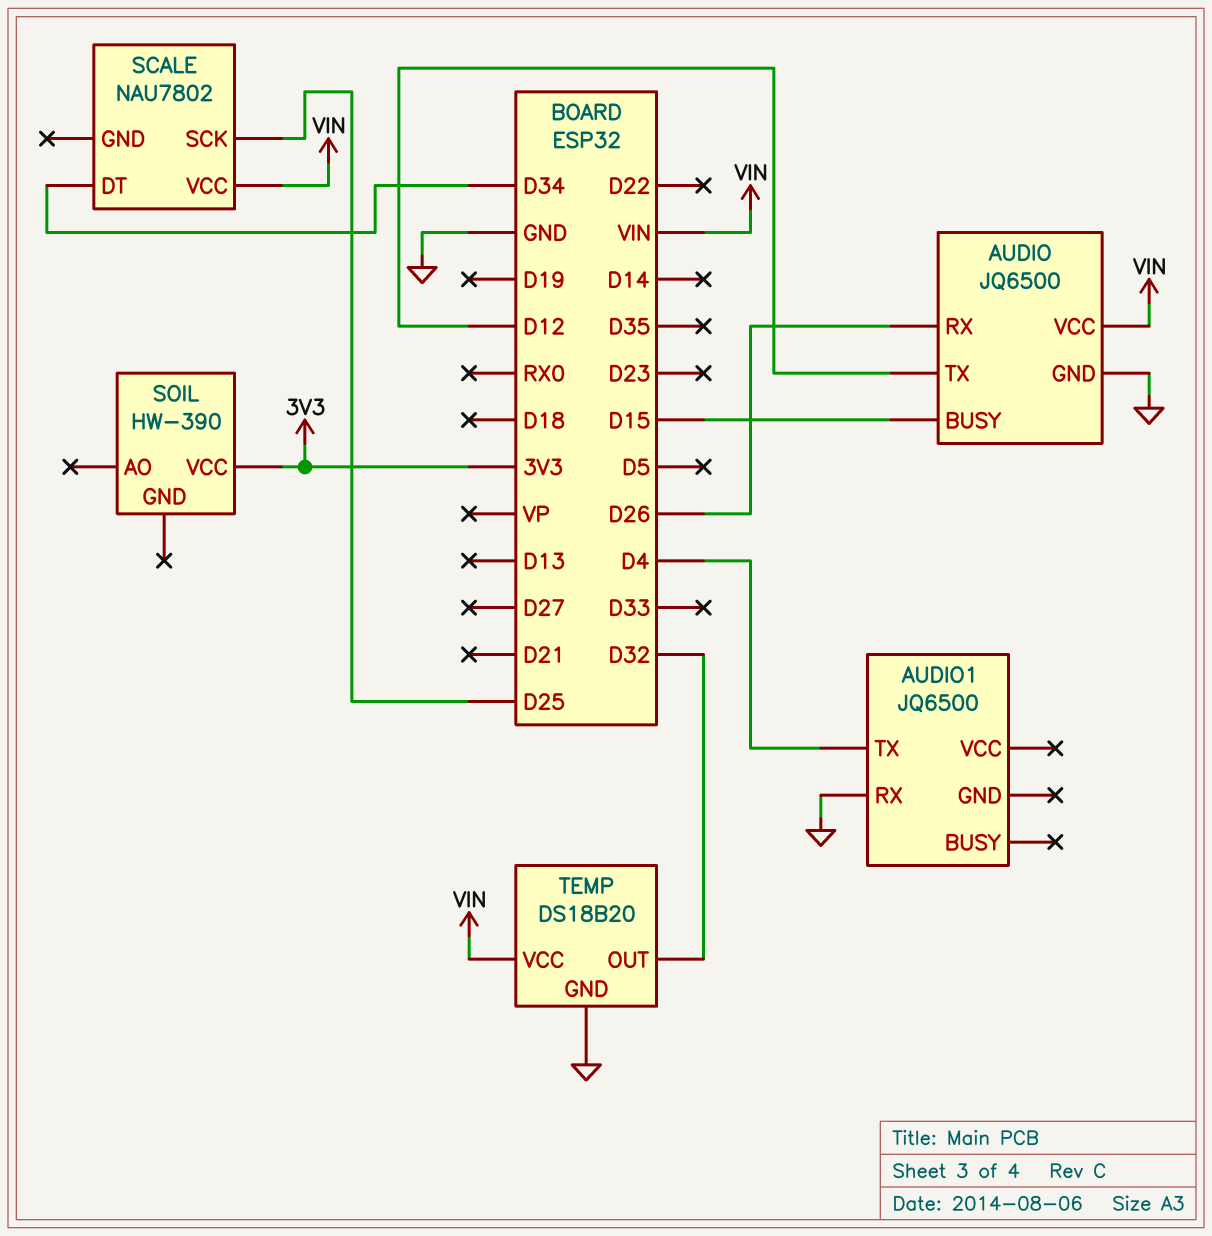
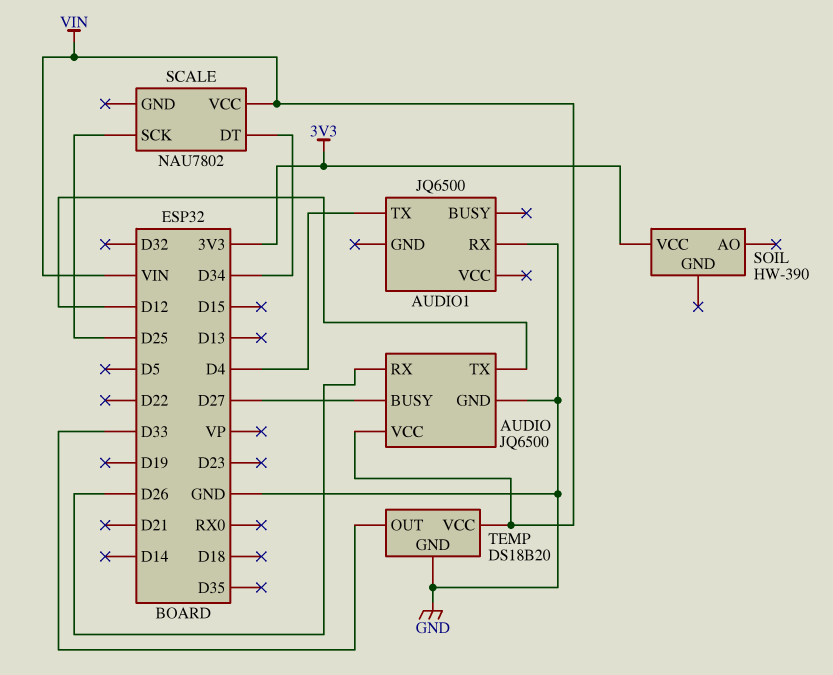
AUDIO pin BUSY: D15 -> D27
TEMP pin OUT: D32 -> D33

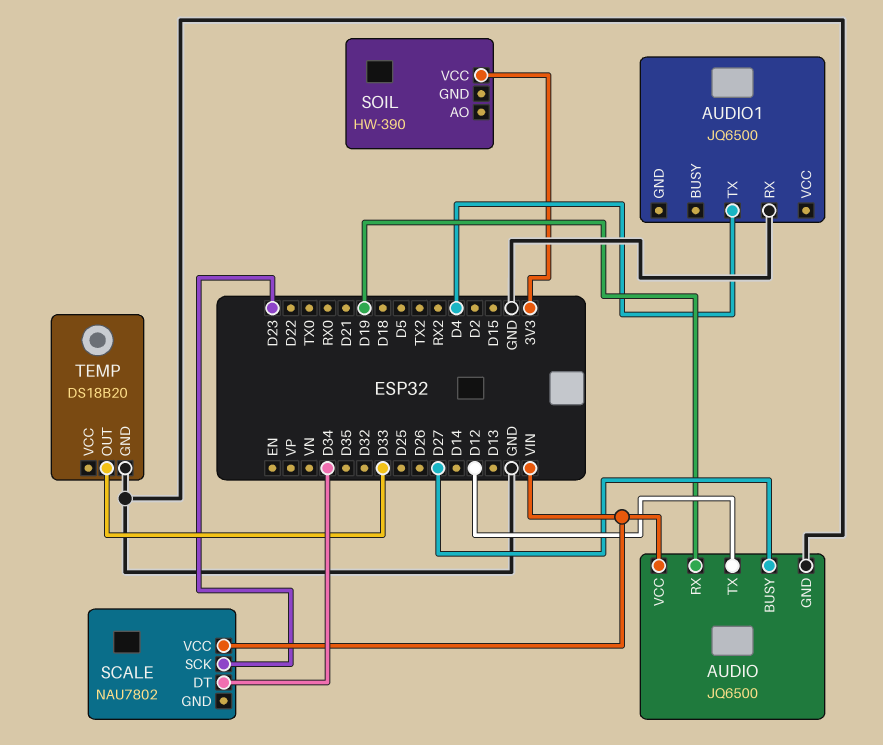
AUDIO pin RX: D26 -> D19
SCALE pin SCK: D25 -> D23
TEMP pin VCC: VIN -> none

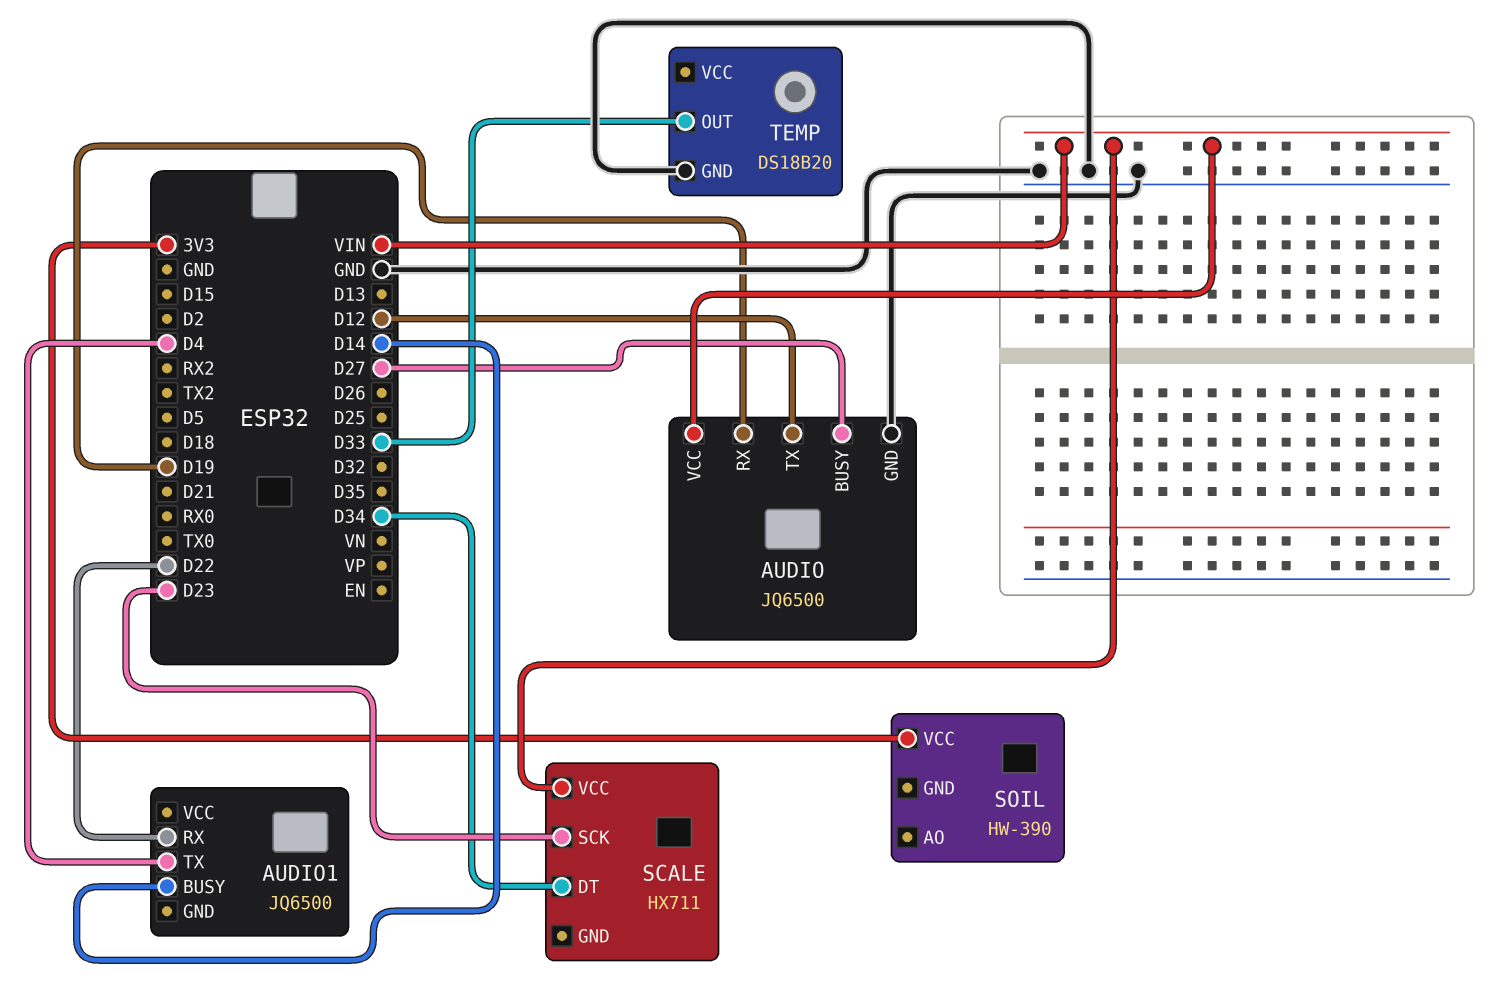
AUDIO1 pin BUSY: none -> D14
AUDIO1 pin RX: GND -> D22
SCALE: NAU7802 -> HX711

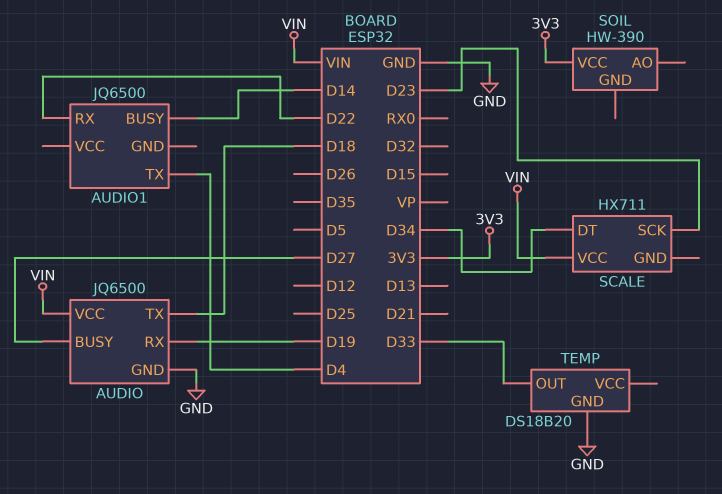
AUDIO pin TX: D12 -> D18

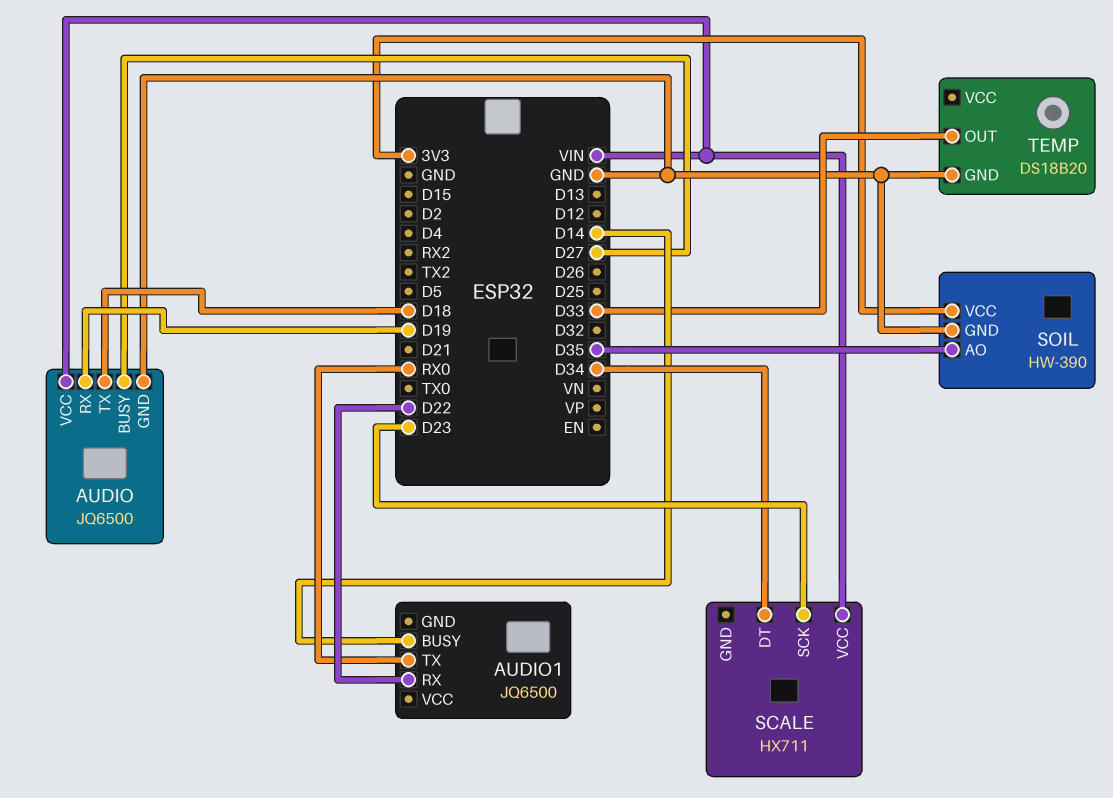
AUDIO1 pin TX: D4 -> RX0
SOIL pin AO: none -> D35
SOIL pin GND: none -> GND

